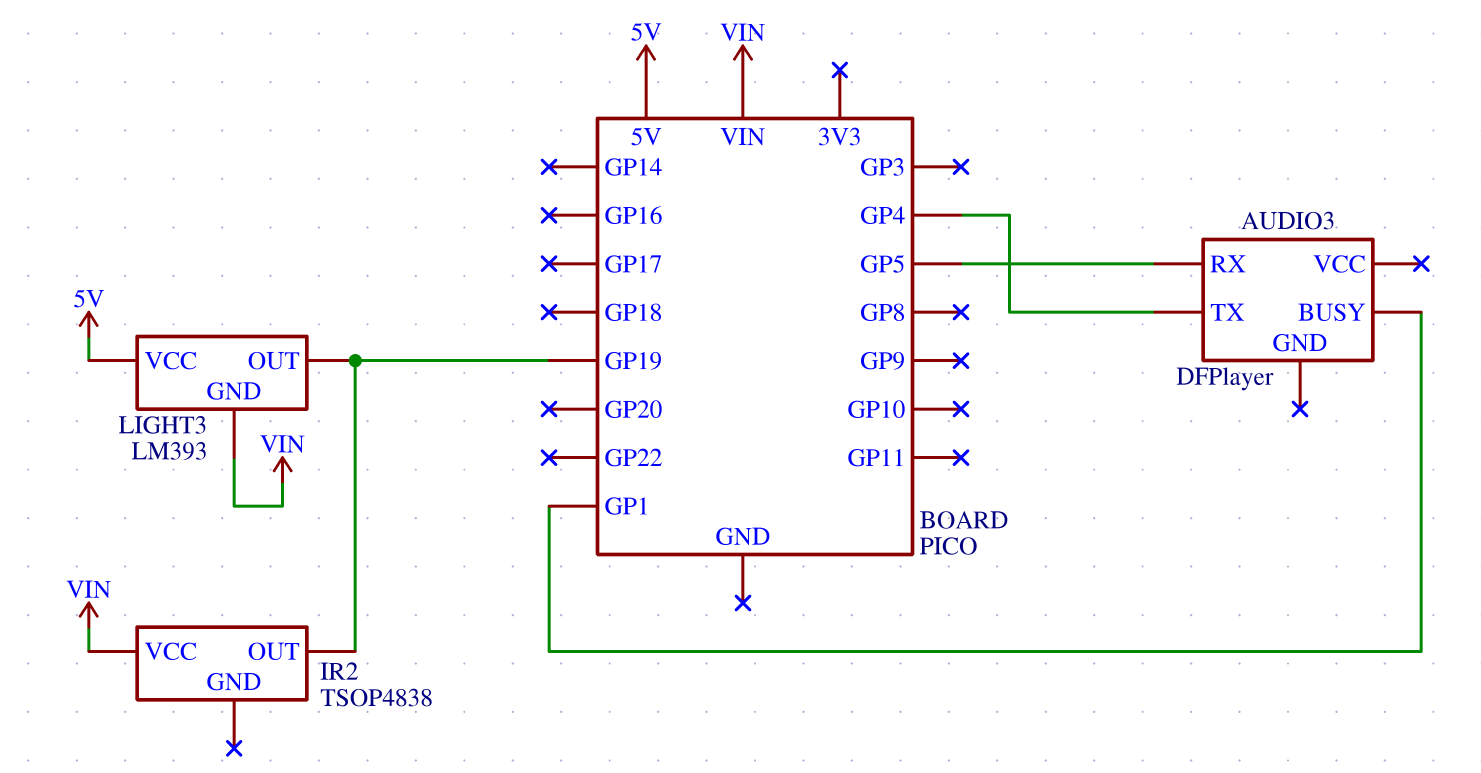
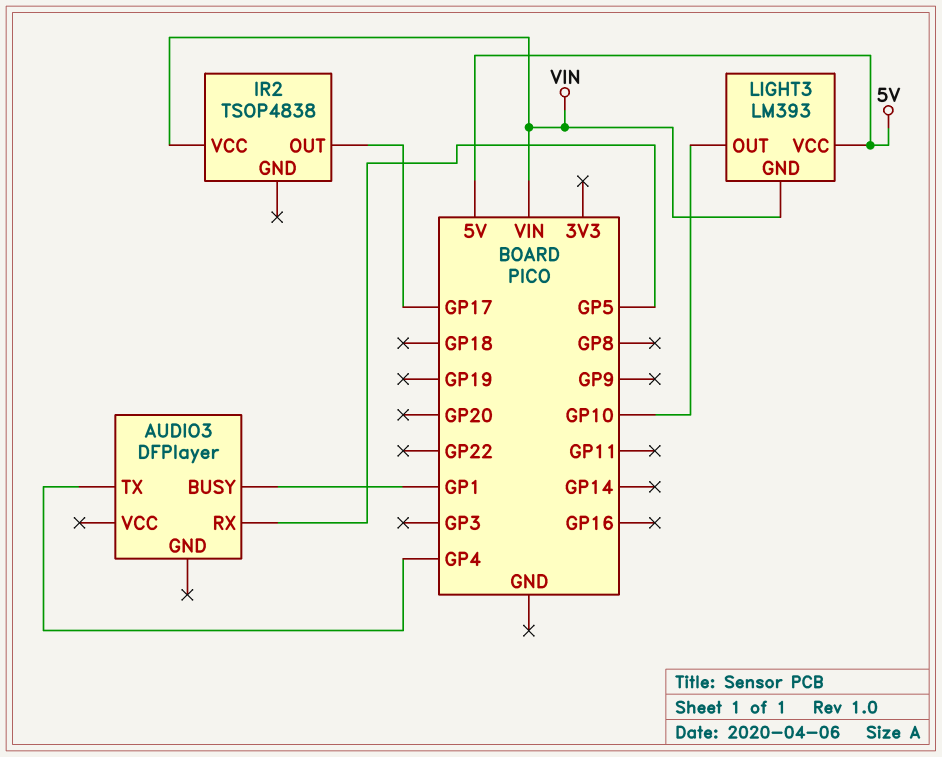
IR2 pin OUT: GP19 -> GP17
LIGHT3 pin OUT: GP19 -> GP10

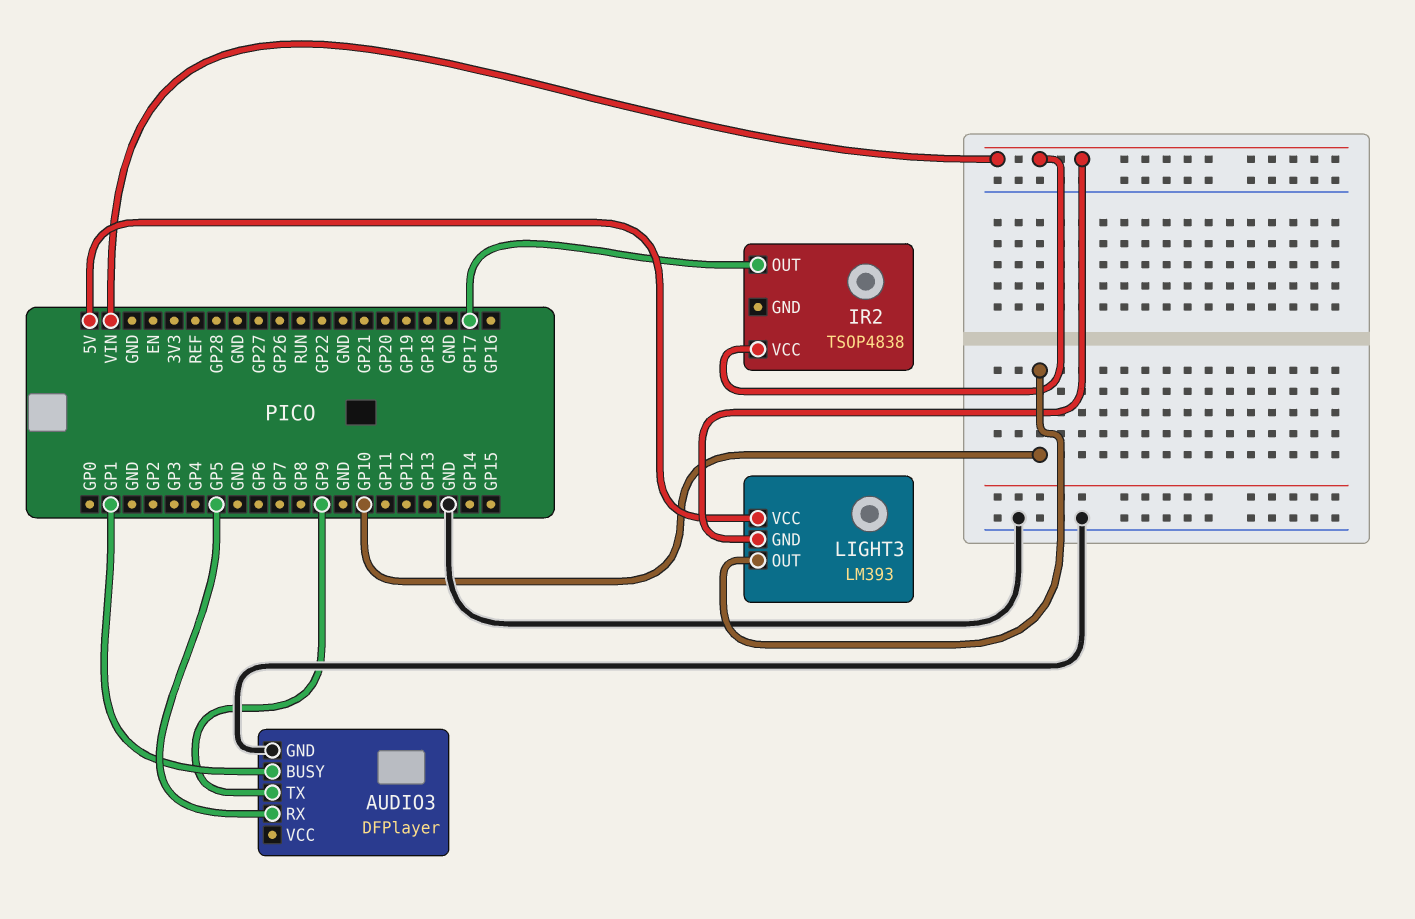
AUDIO3 pin GND: none -> GND
AUDIO3 pin TX: GP4 -> GP9

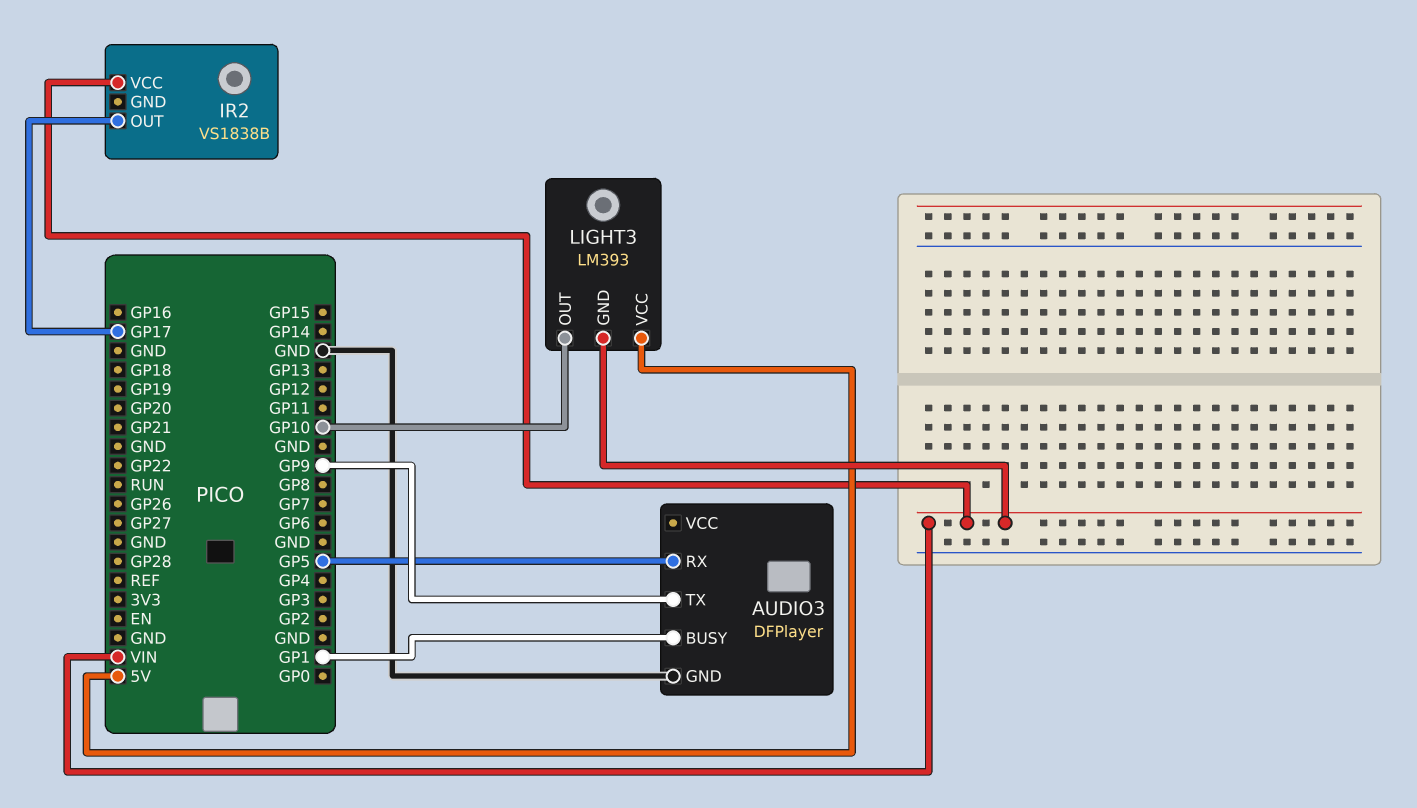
IR2: TSOP4838 -> VS1838B

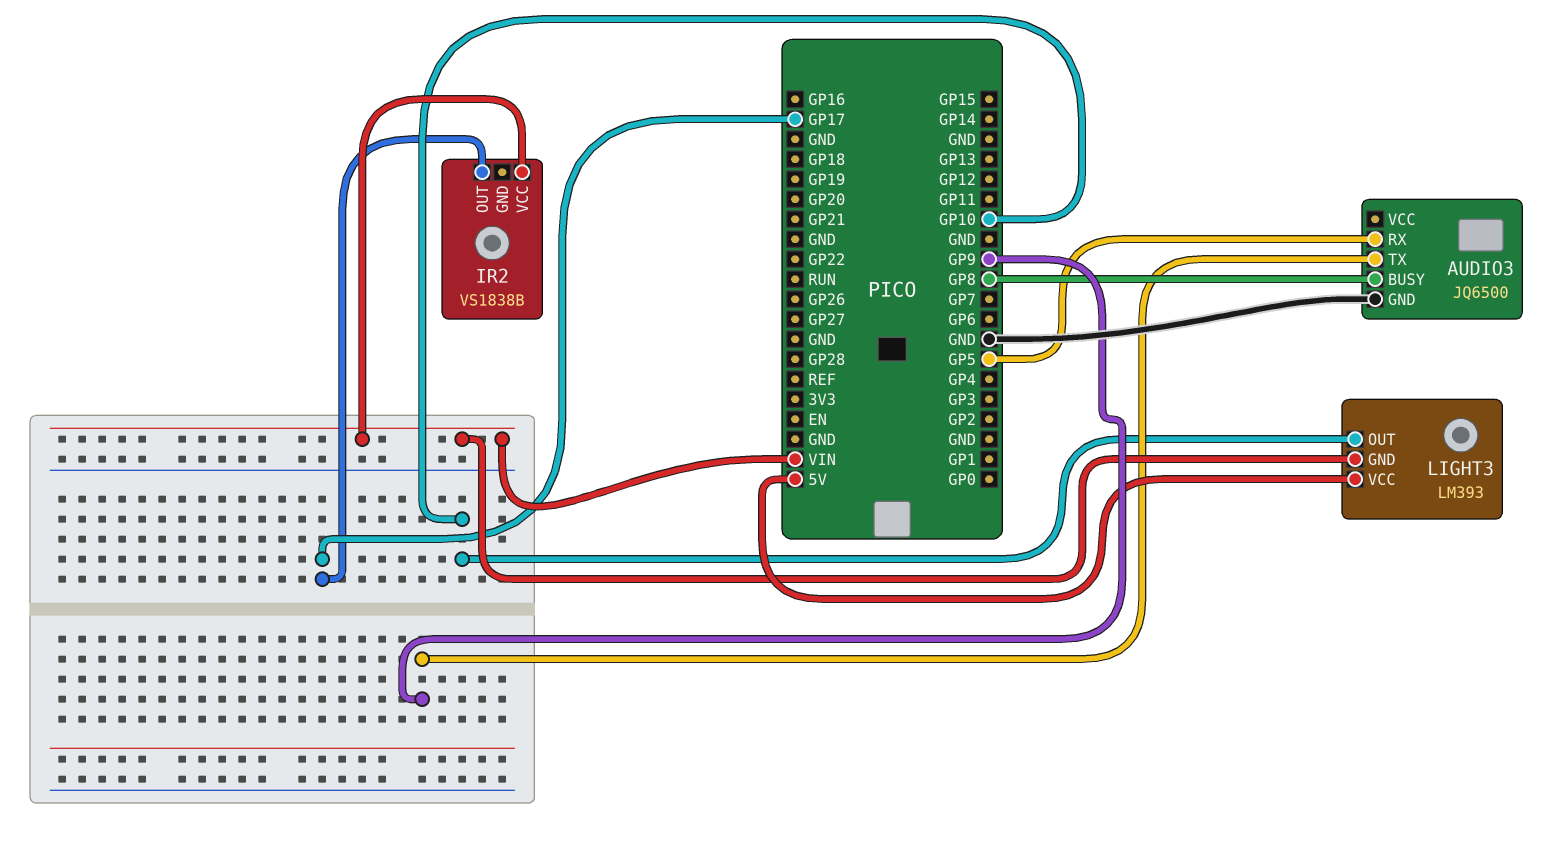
AUDIO3: DFPlayer -> JQ6500
AUDIO3 pin BUSY: GP1 -> GP8

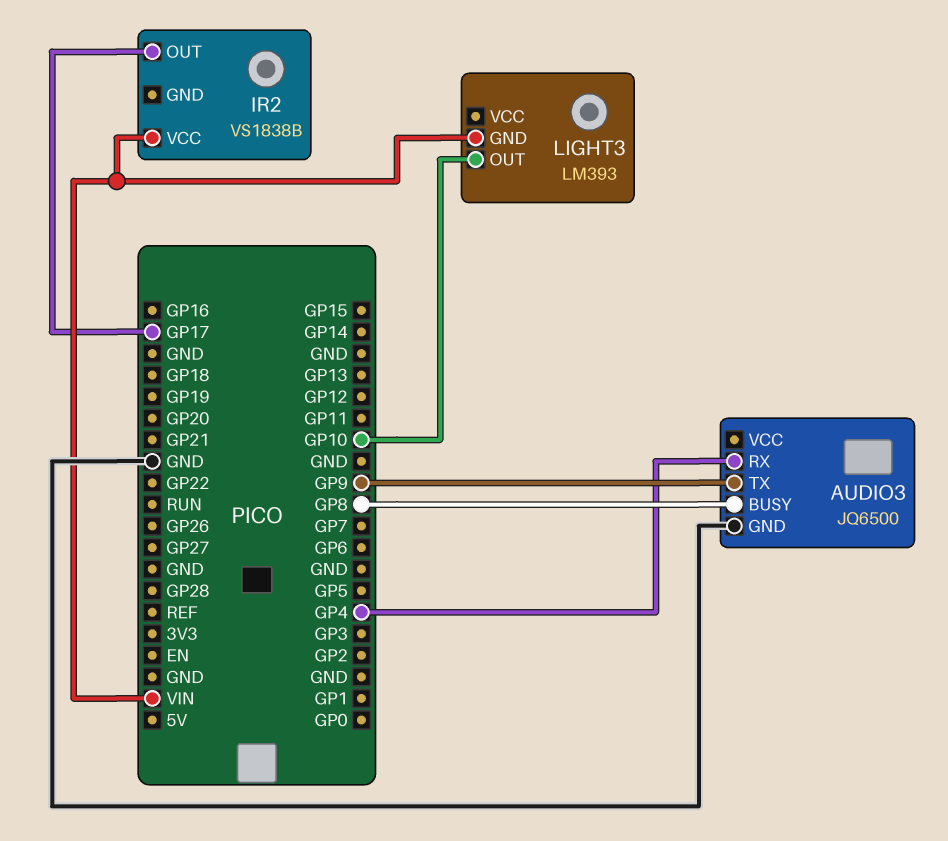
AUDIO3 pin RX: GP5 -> GP4
LIGHT3 pin VCC: 5V -> none

